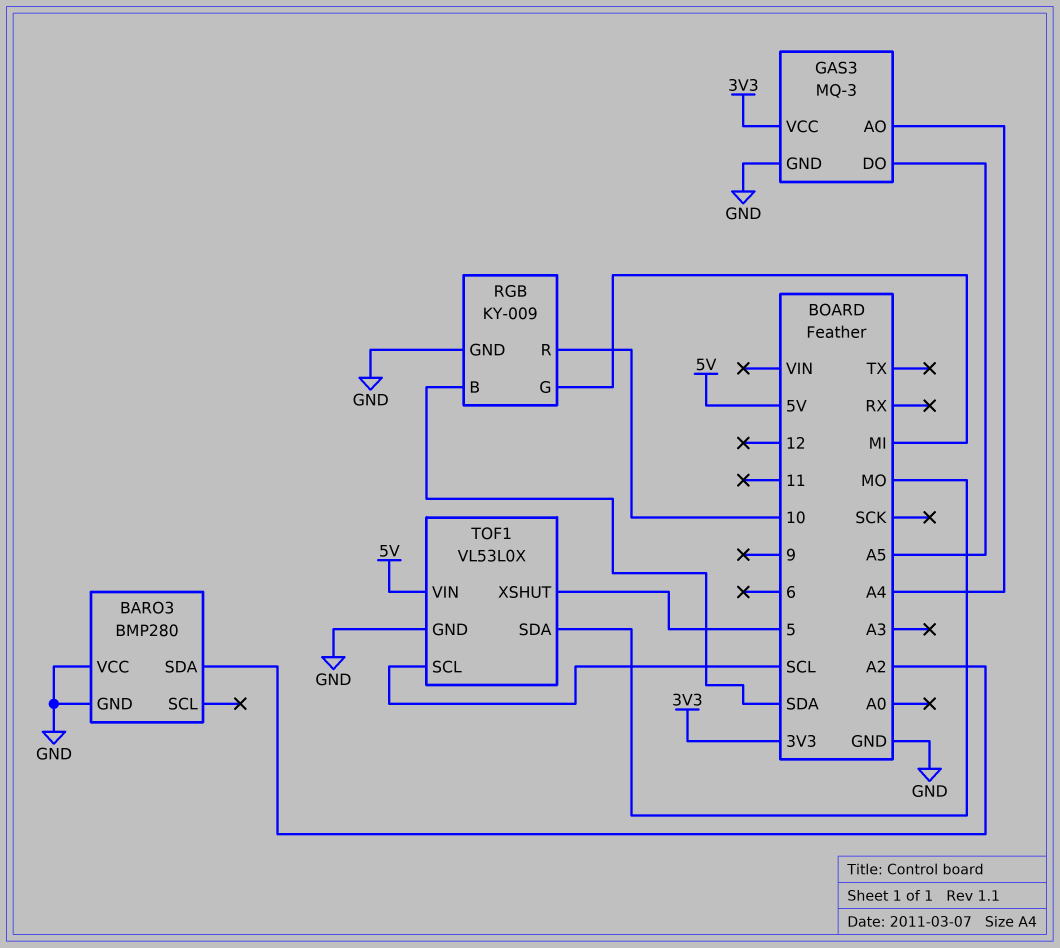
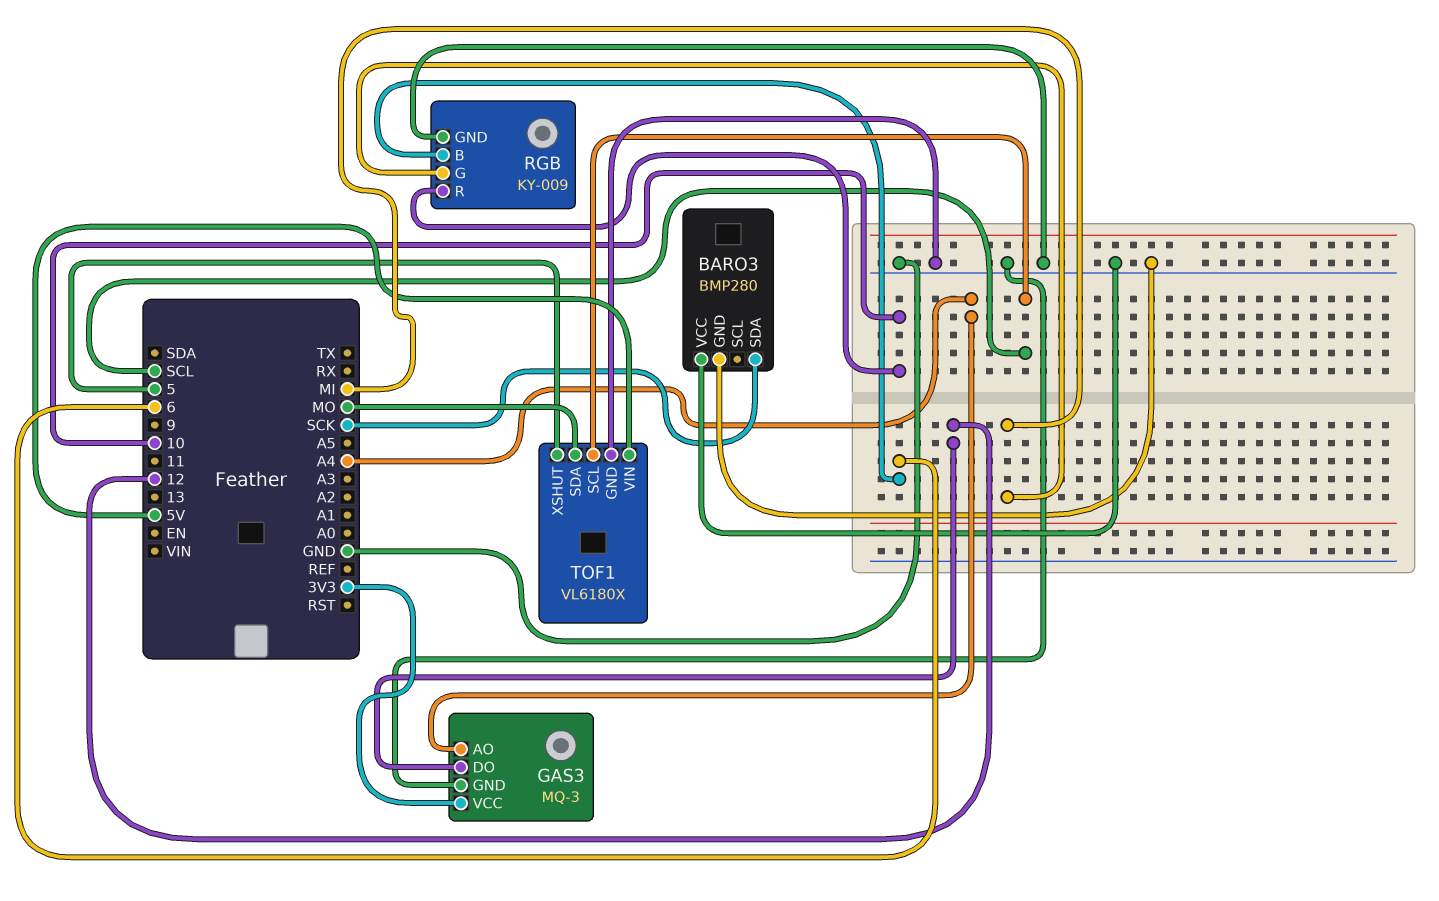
BARO3 pin SDA: A2 -> SCK
GAS3 pin DO: A5 -> 12
RGB pin B: SDA -> 6
TOF1: VL53L0X -> VL6180X

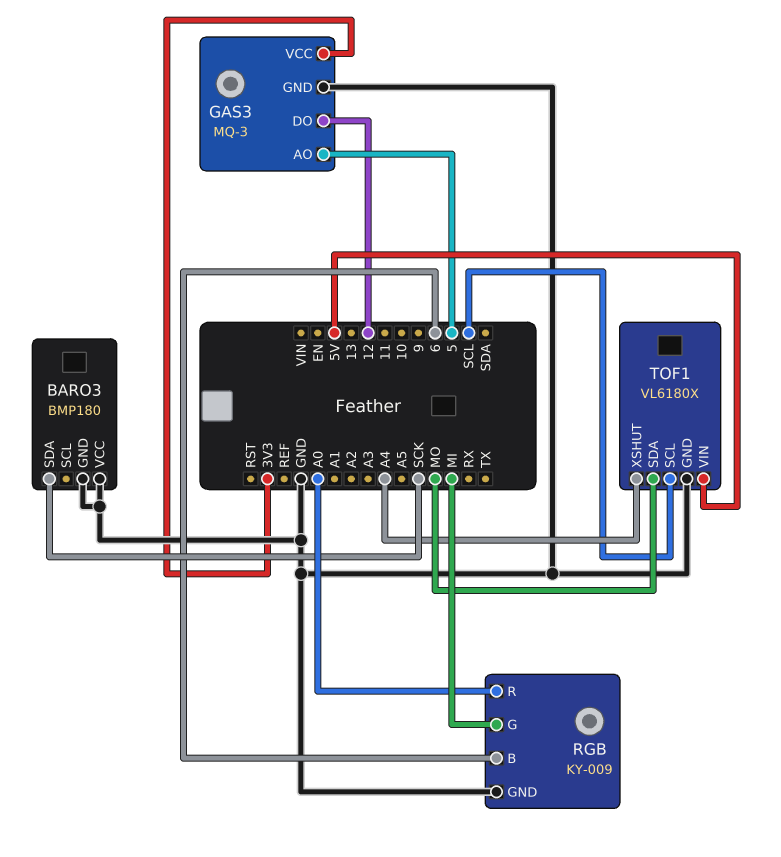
BARO3: BMP280 -> BMP180
GAS3 pin AO: A4 -> 5
RGB pin R: 10 -> A0
TOF1 pin XSHUT: 5 -> A4

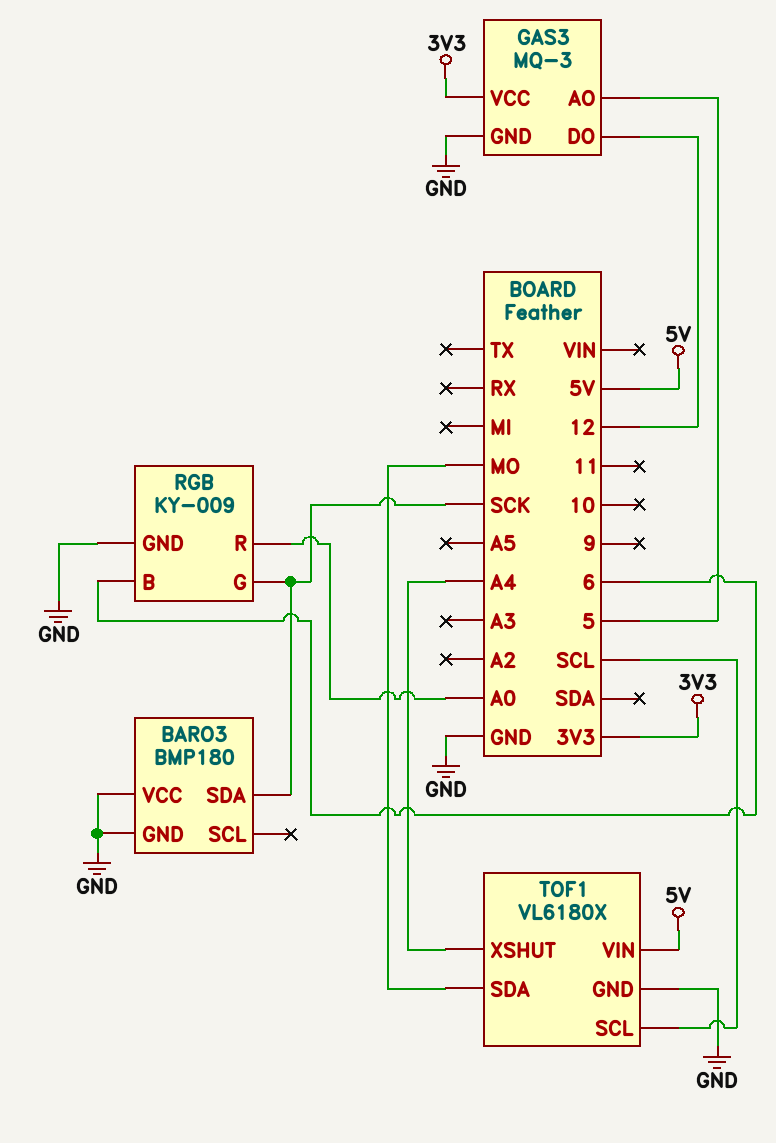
RGB pin G: MI -> SCK

